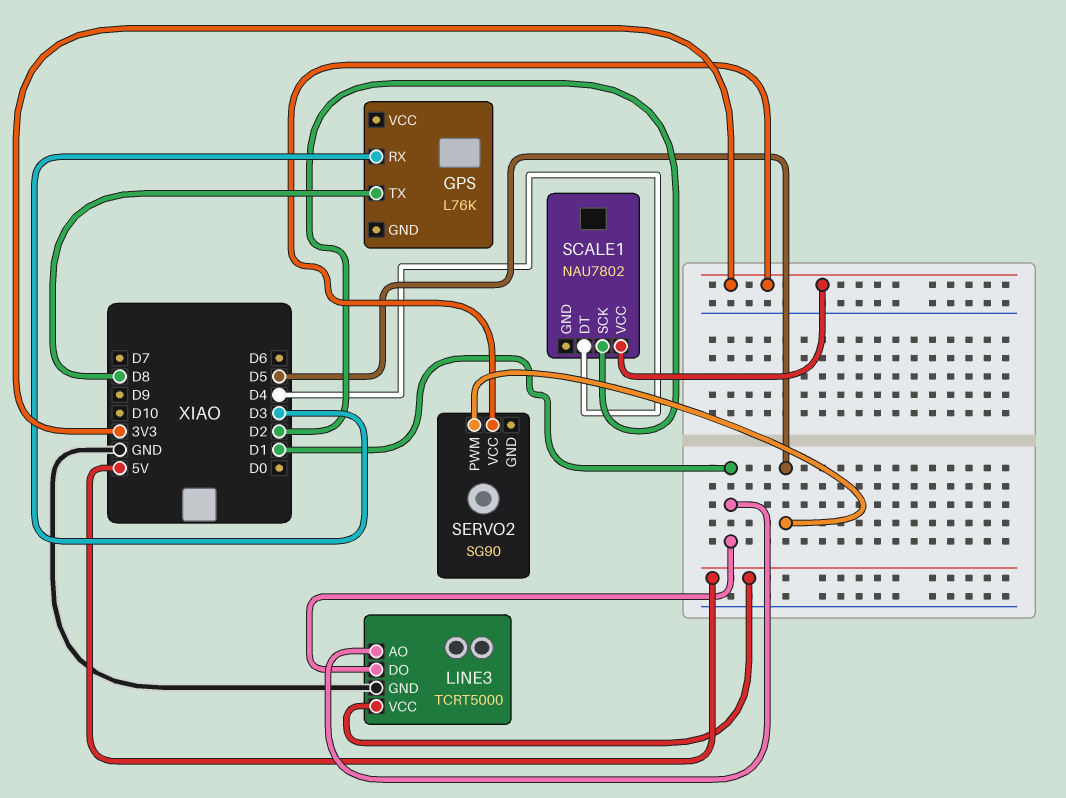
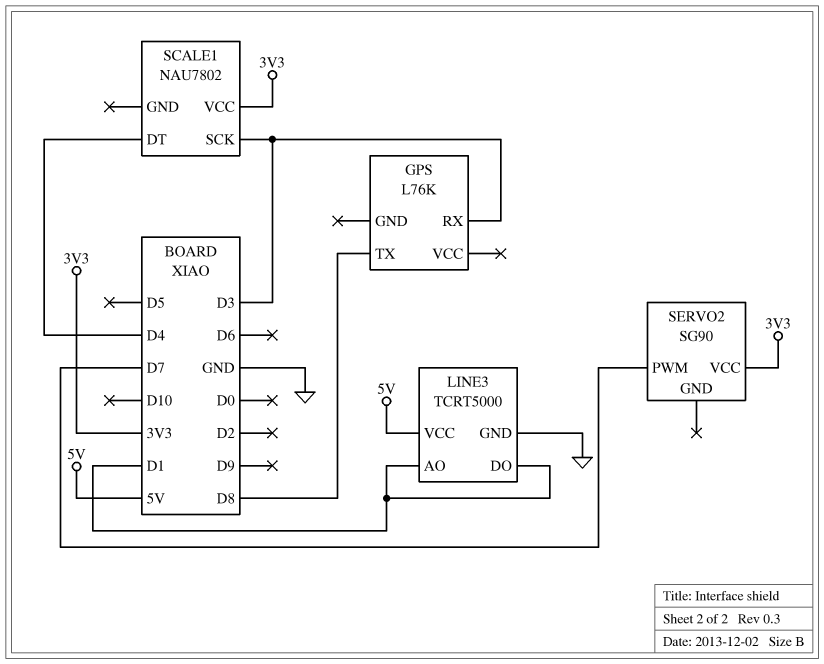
SCALE1 pin SCK: D2 -> D3
SERVO2 pin PWM: D5 -> D7

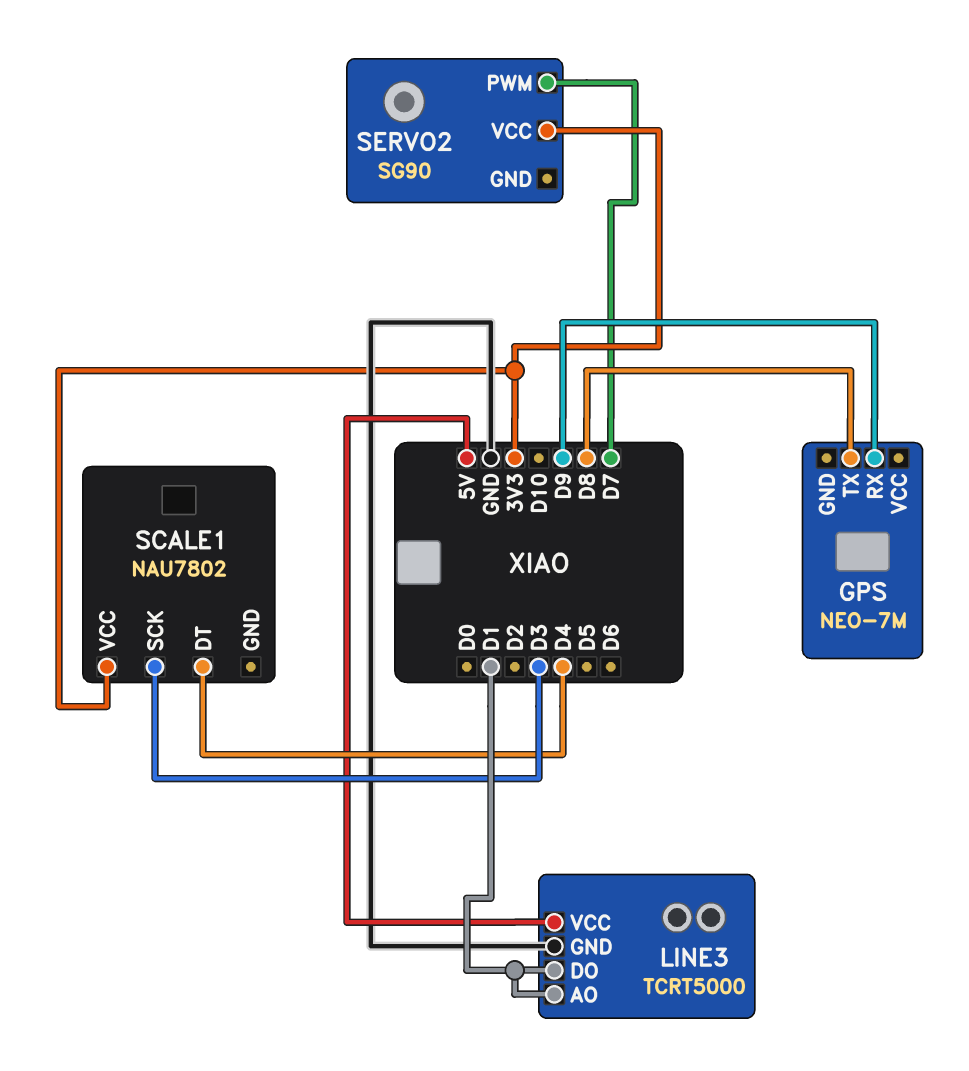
GPS: L76K -> NEO-7M
GPS pin RX: D3 -> D9

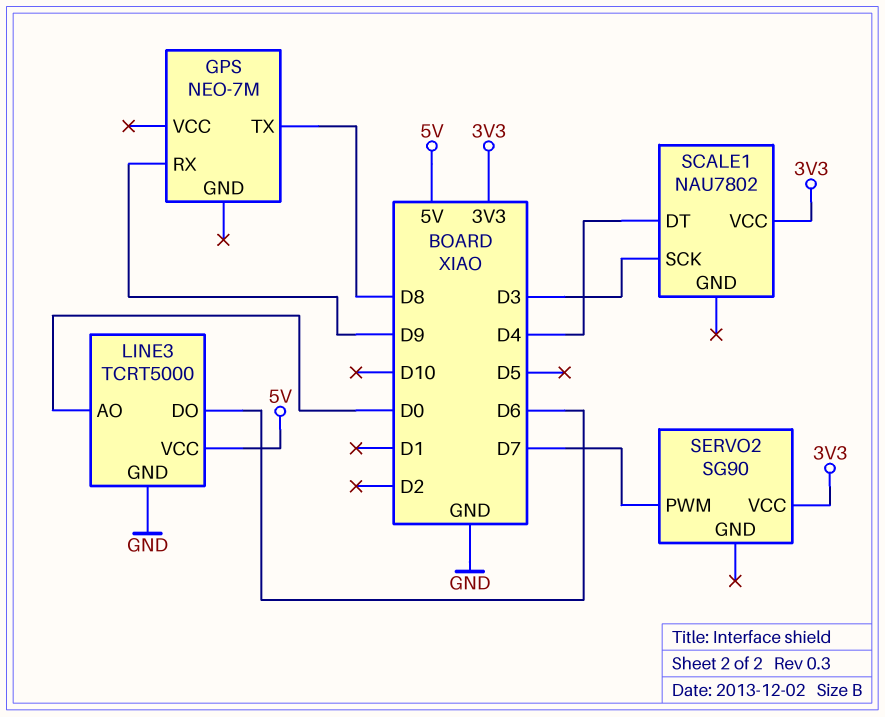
LINE3 pin AO: D1 -> D0
LINE3 pin DO: D1 -> D6

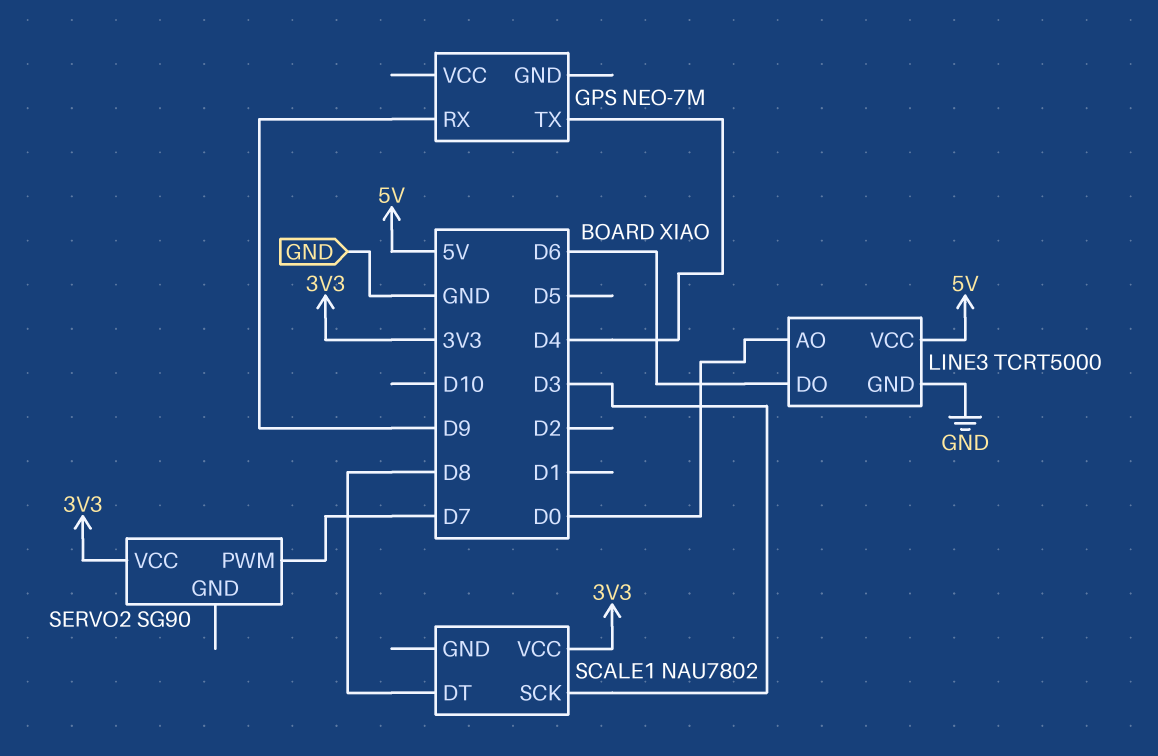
GPS pin TX: D8 -> D4
SCALE1 pin DT: D4 -> D8

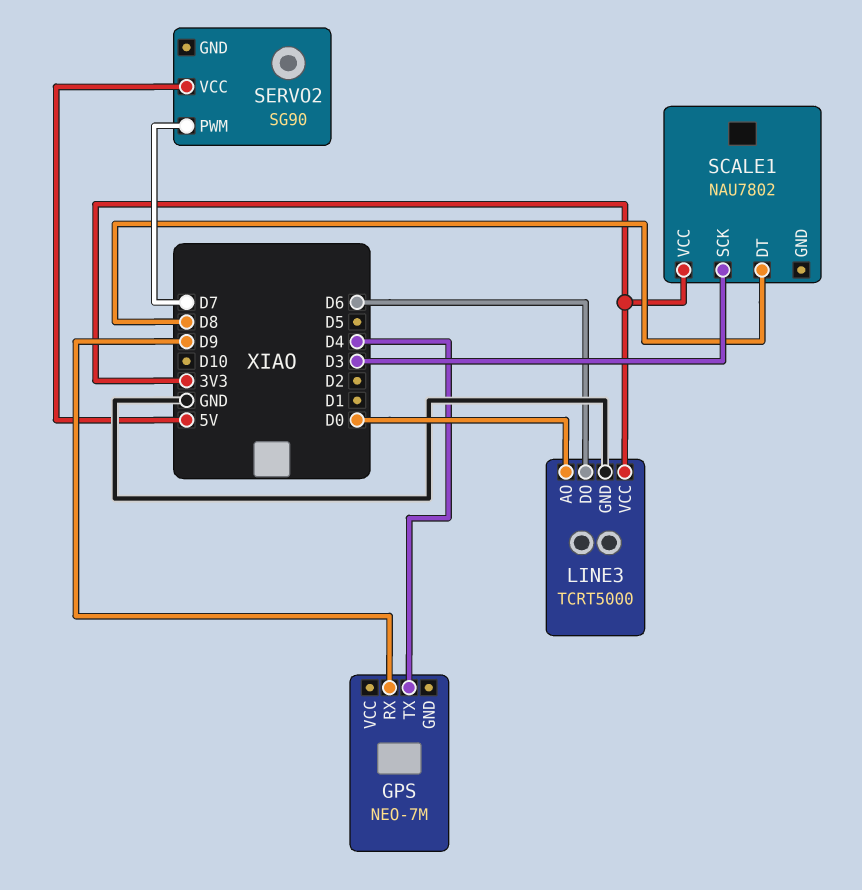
LINE3 pin VCC: 5V -> 3V3
SERVO2 pin VCC: 3V3 -> 5V

